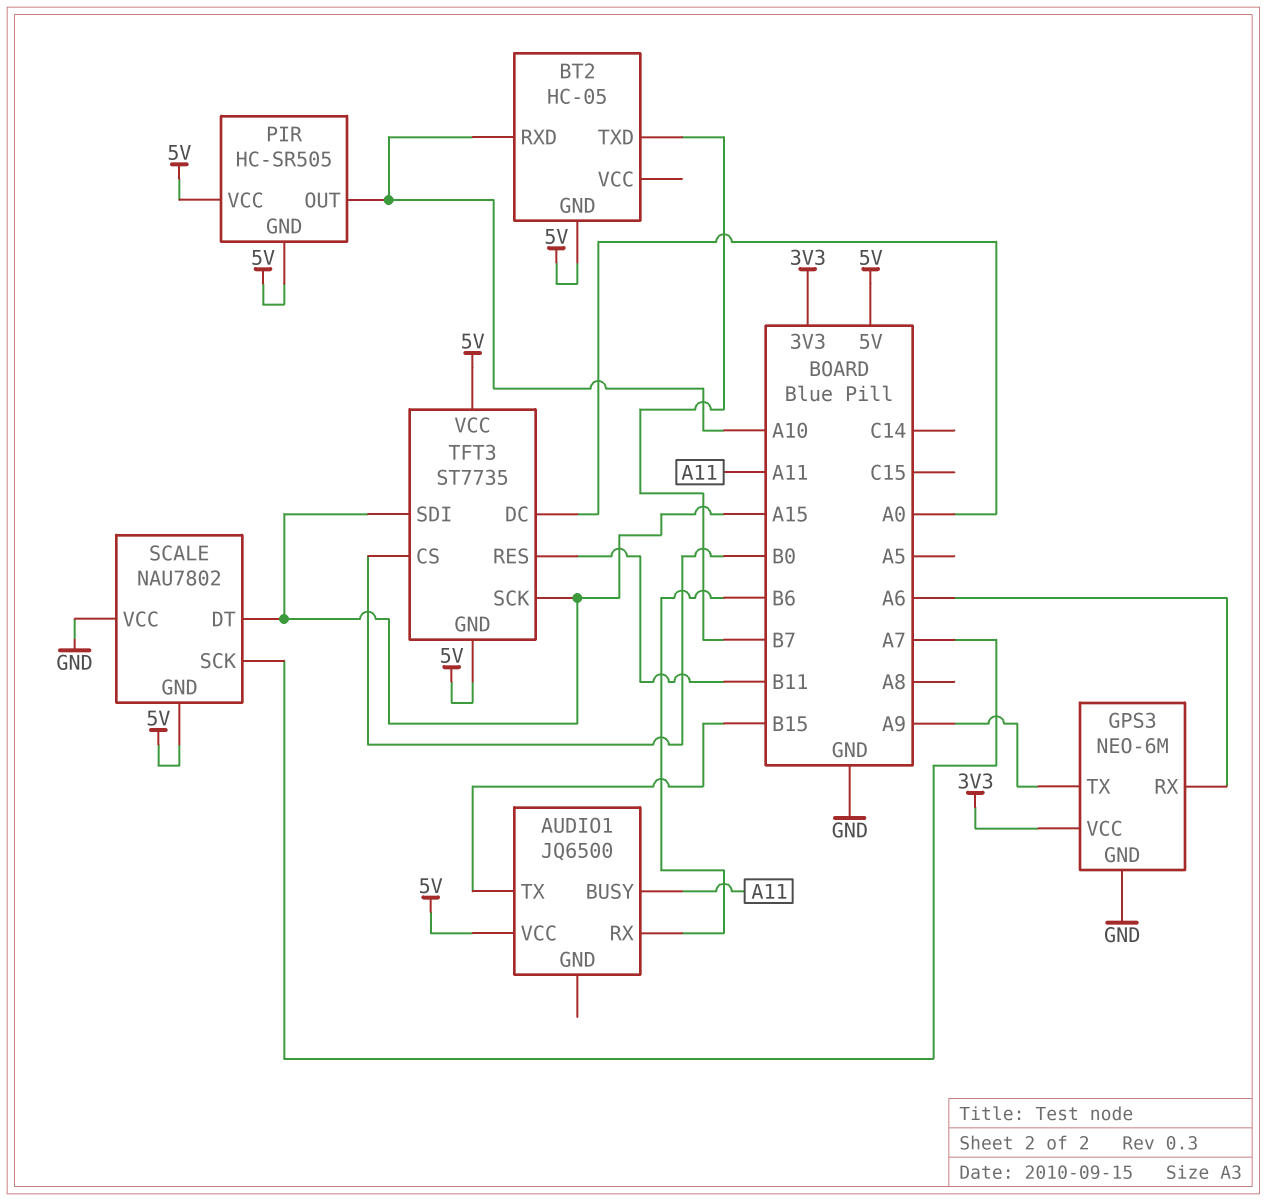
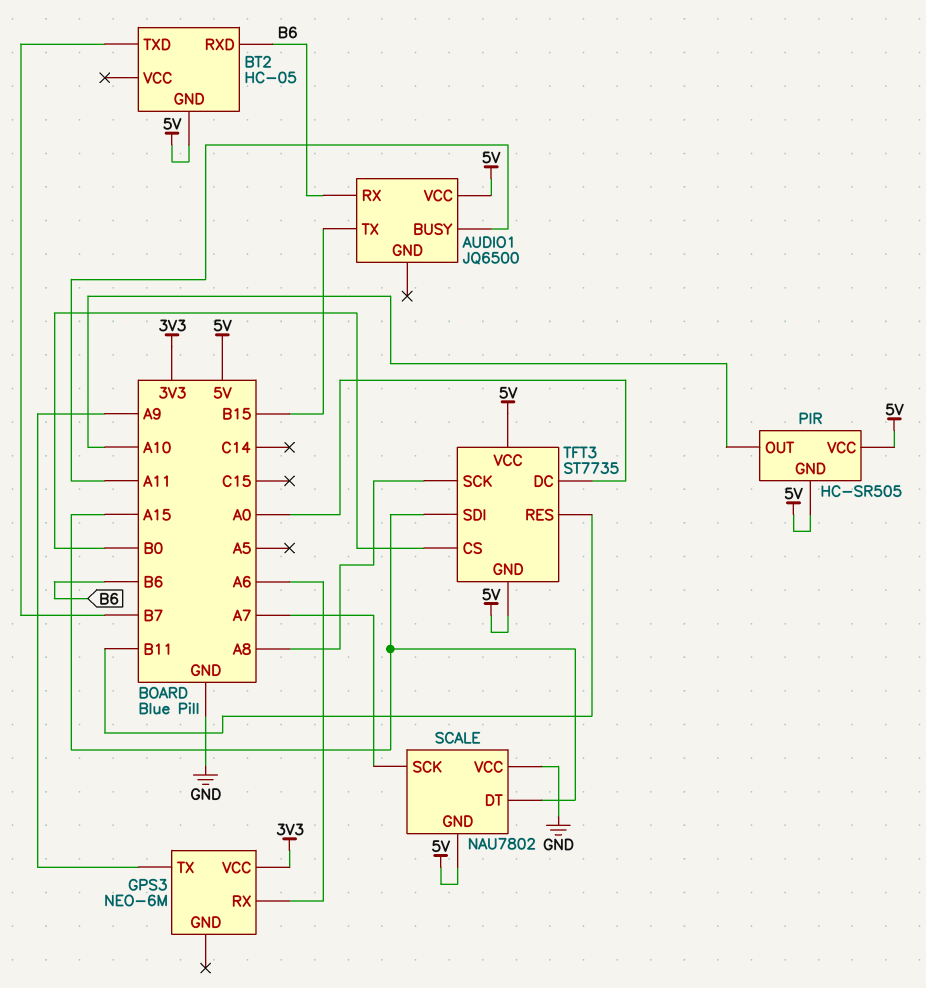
BT2 pin RXD: A10 -> B6
GPS3 pin GND: GND -> none
TFT3 pin SCK: A15 -> A8

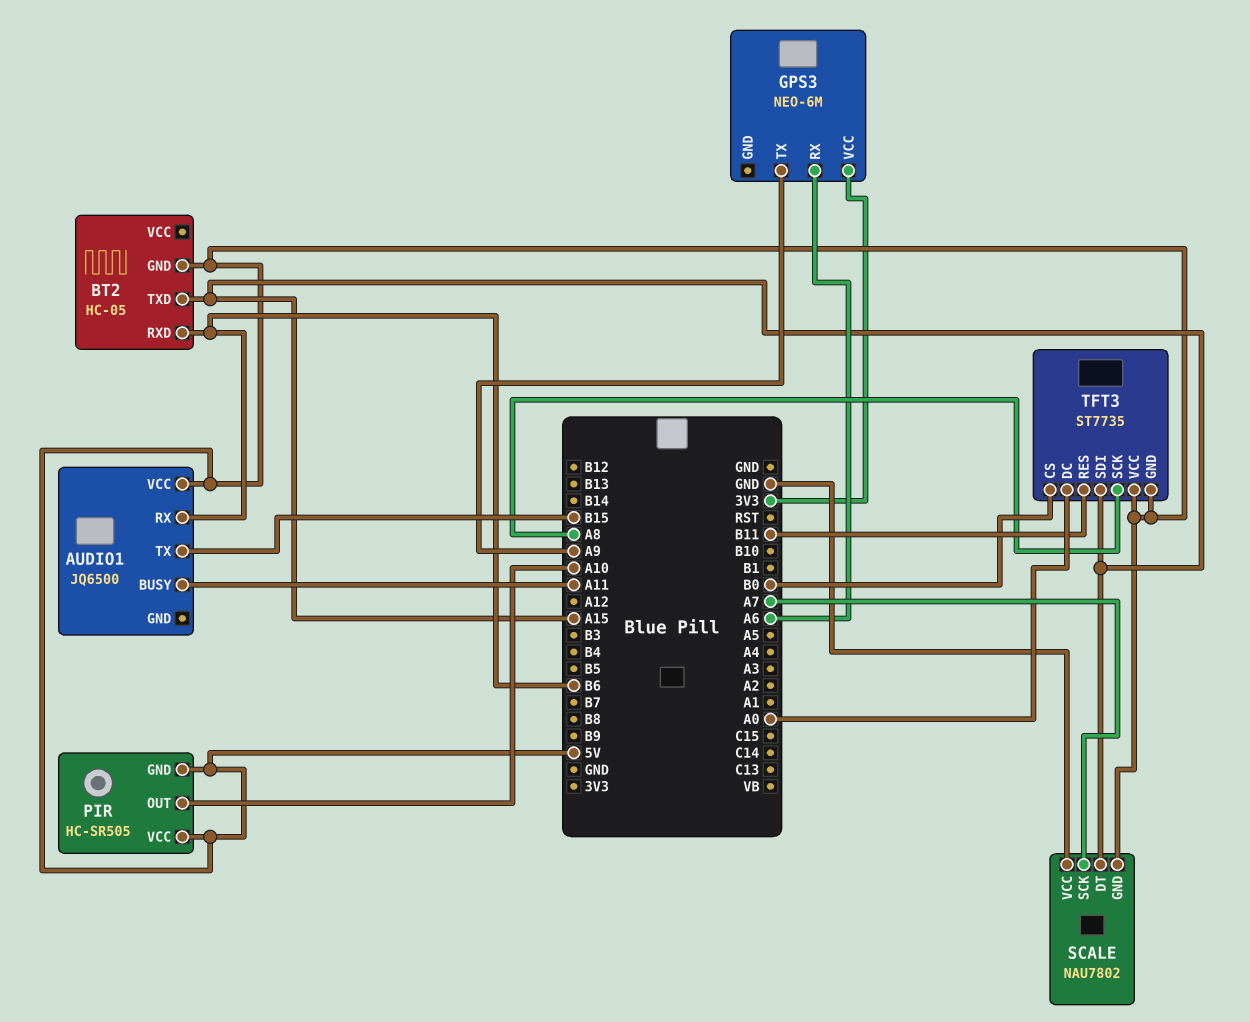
BT2 pin TXD: B7 -> A15

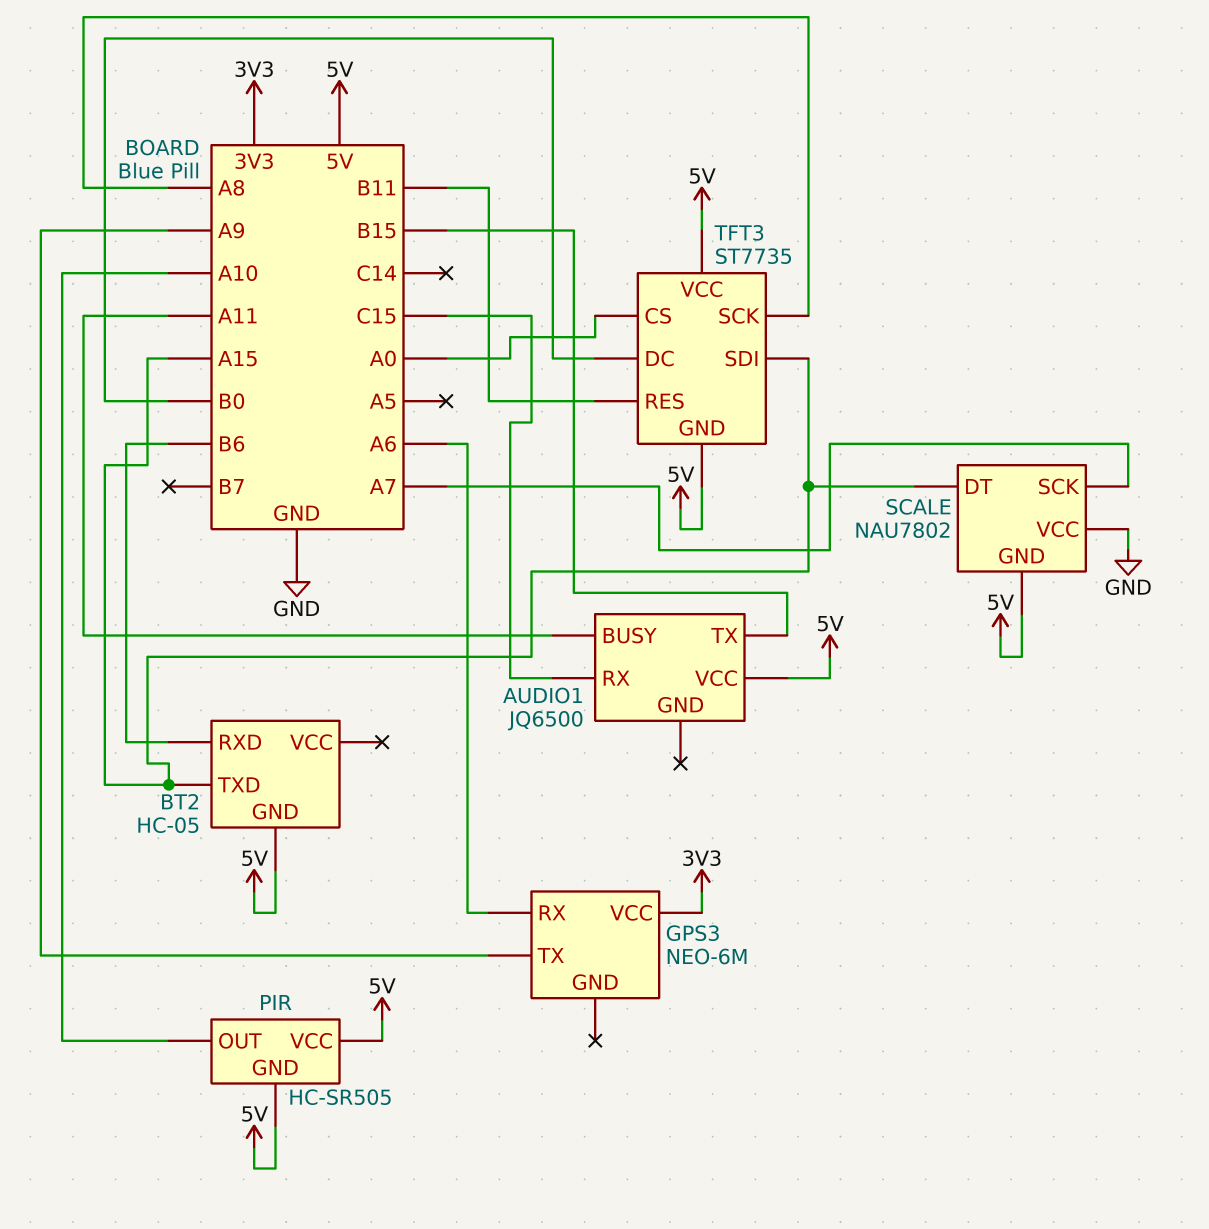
AUDIO1 pin RX: B6 -> C15
TFT3 pin CS: B0 -> A0
TFT3 pin DC: A0 -> B0

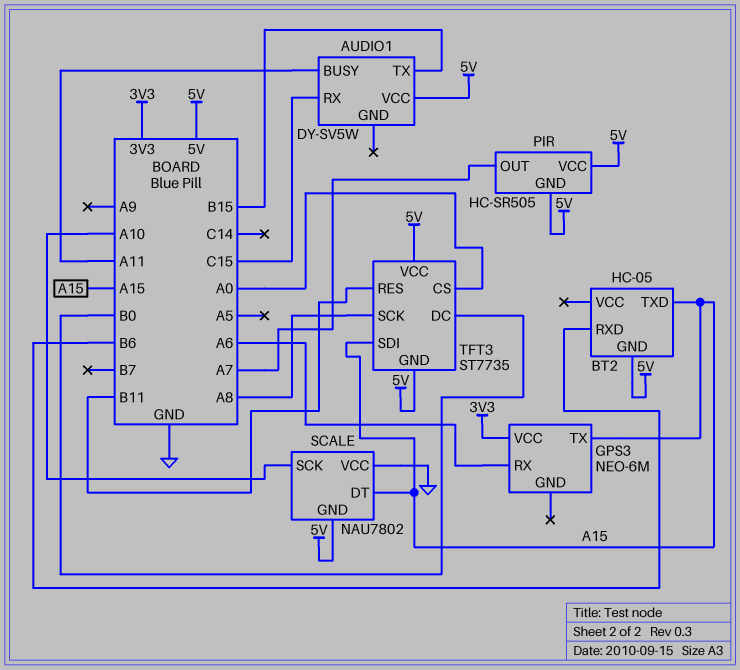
AUDIO1: JQ6500 -> DY-SV5W
GPS3 pin TX: A9 -> A15
PIR pin OUT: A10 -> A7
SCALE pin SCK: A7 -> A10

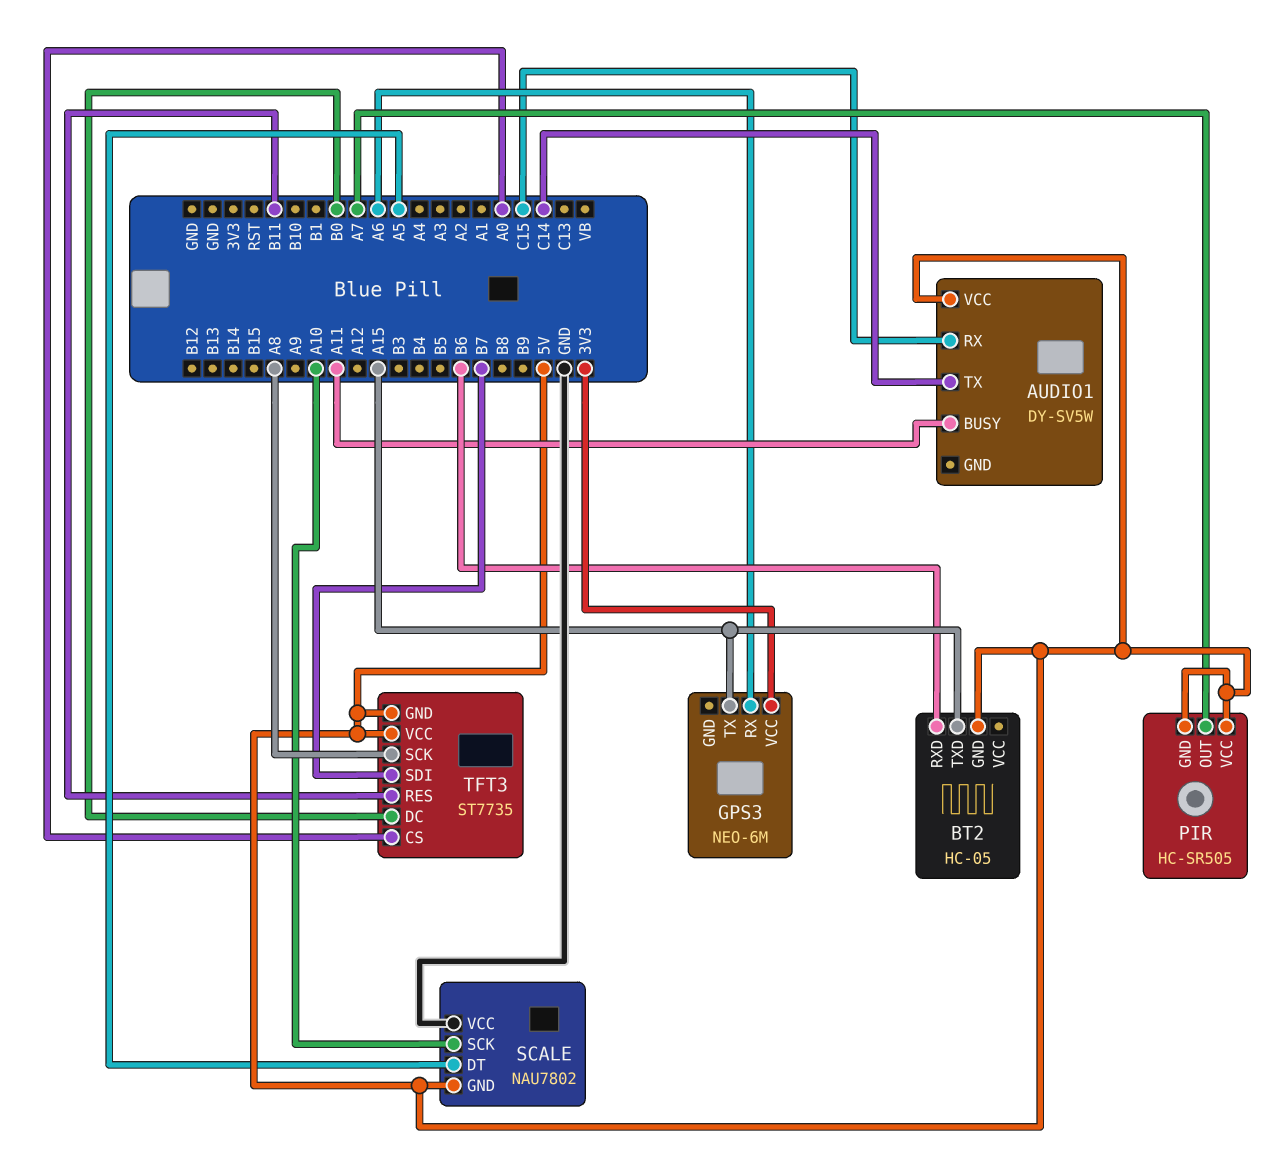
AUDIO1 pin TX: B15 -> C14
SCALE pin DT: A15 -> A5
TFT3 pin SDI: A15 -> B7

